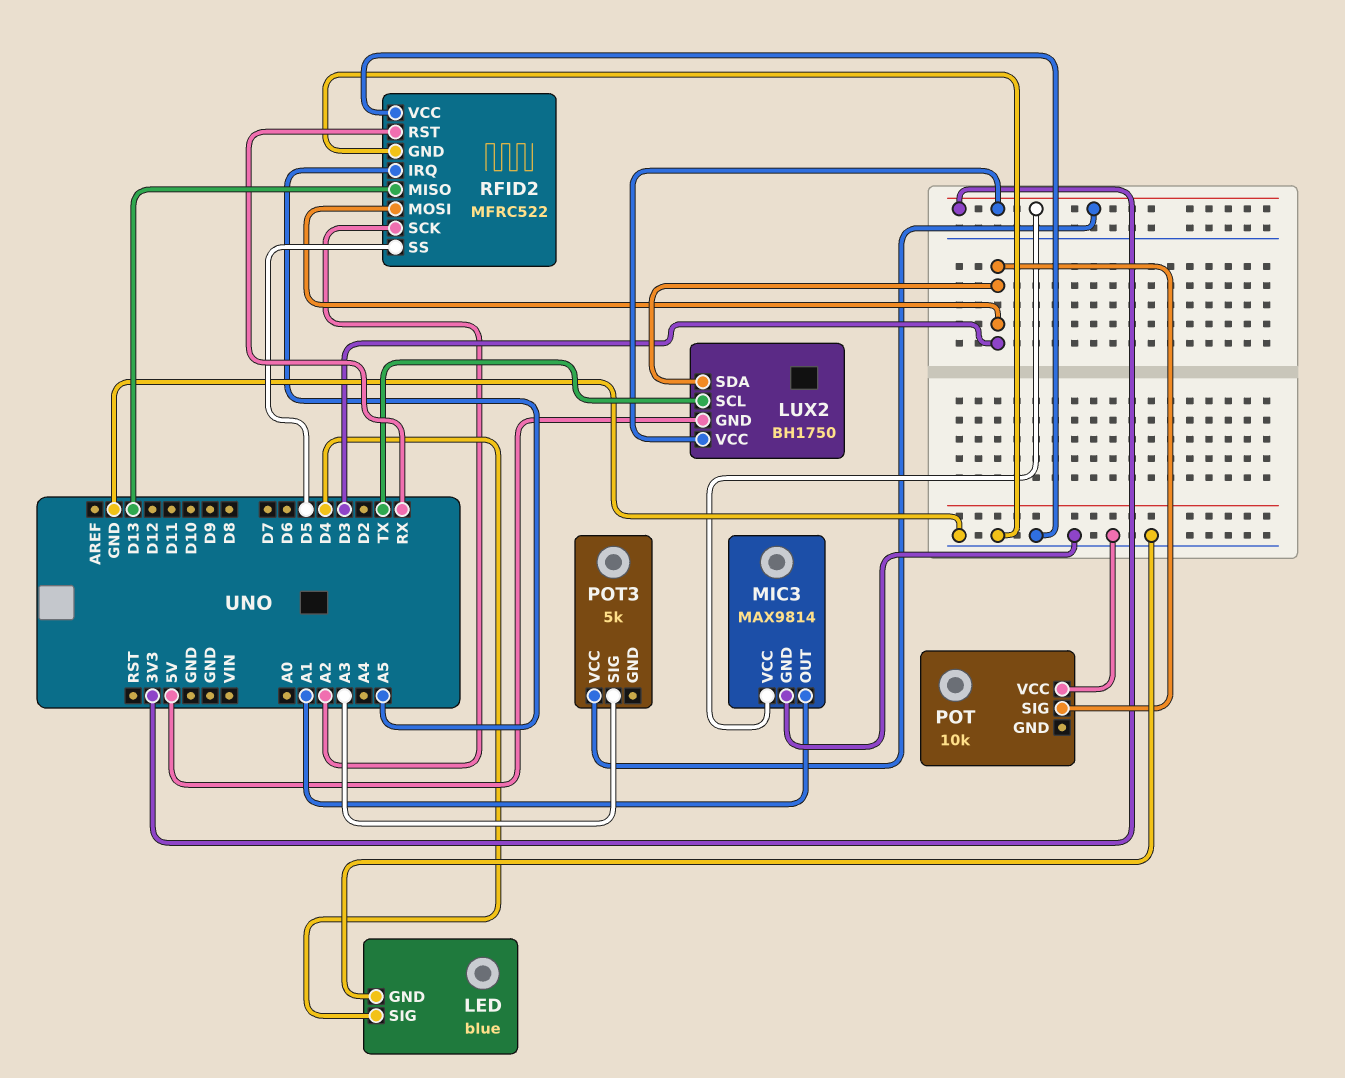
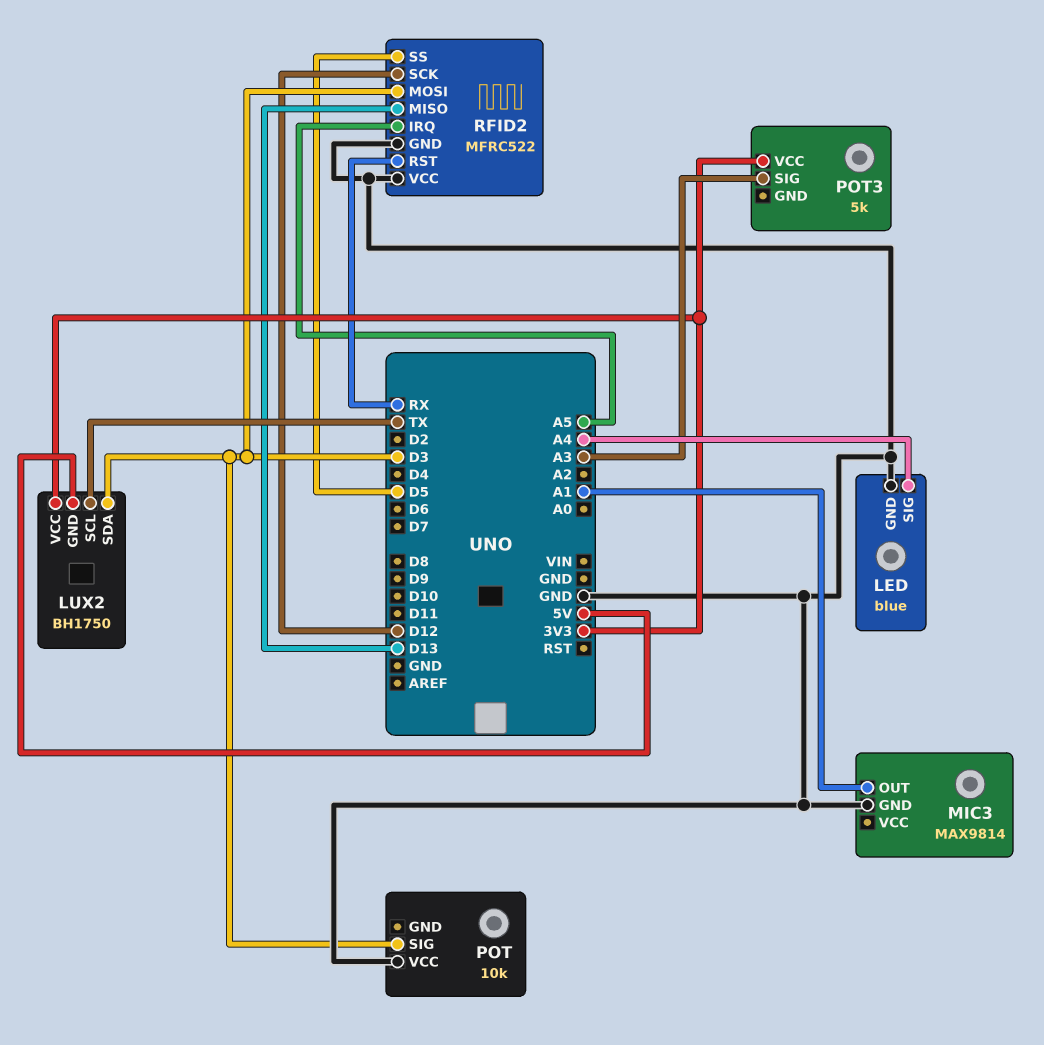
LED pin SIG: D4 -> A4
MIC3 pin VCC: 3V3 -> none
RFID2 pin SCK: A2 -> D12

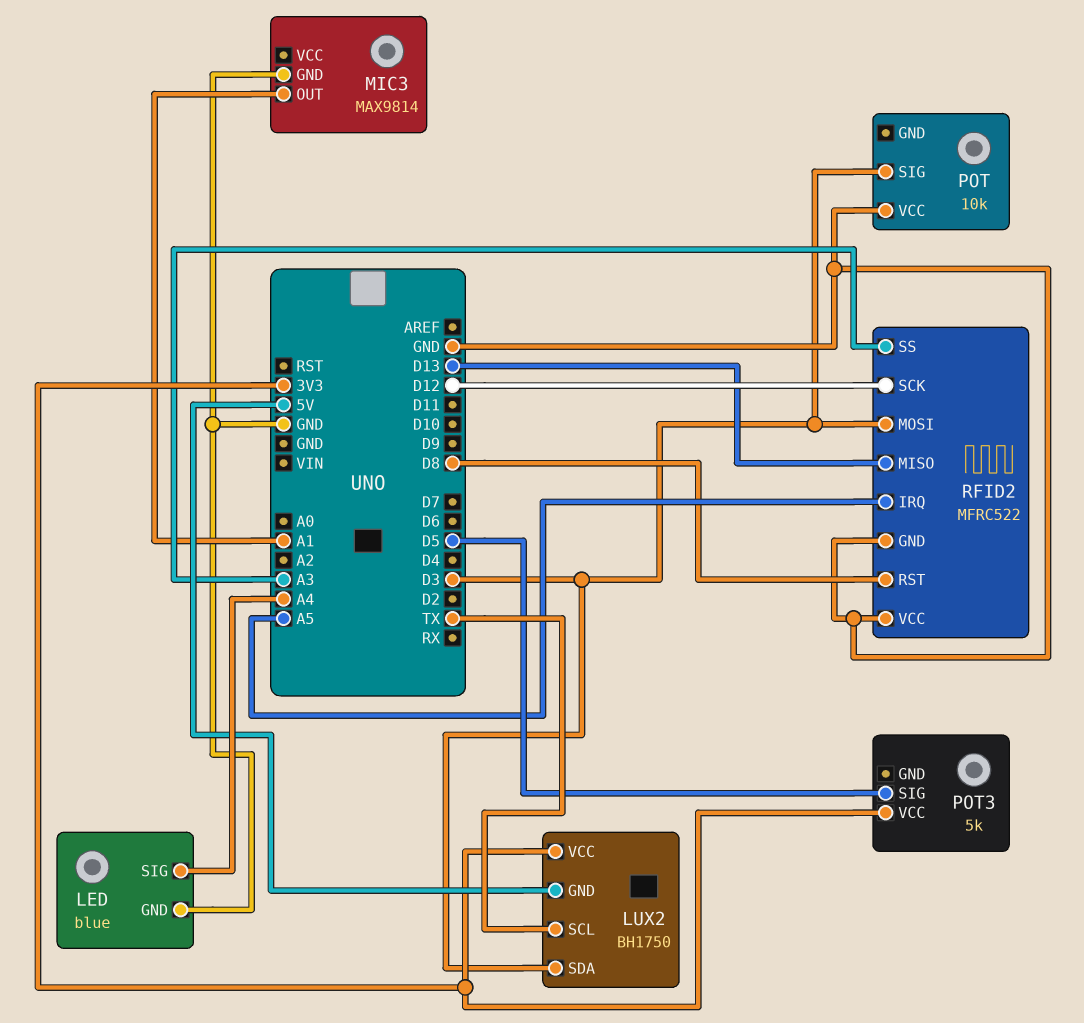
POT3 pin SIG: A3 -> D5
RFID2 pin RST: RX -> D8
RFID2 pin SS: D5 -> A3

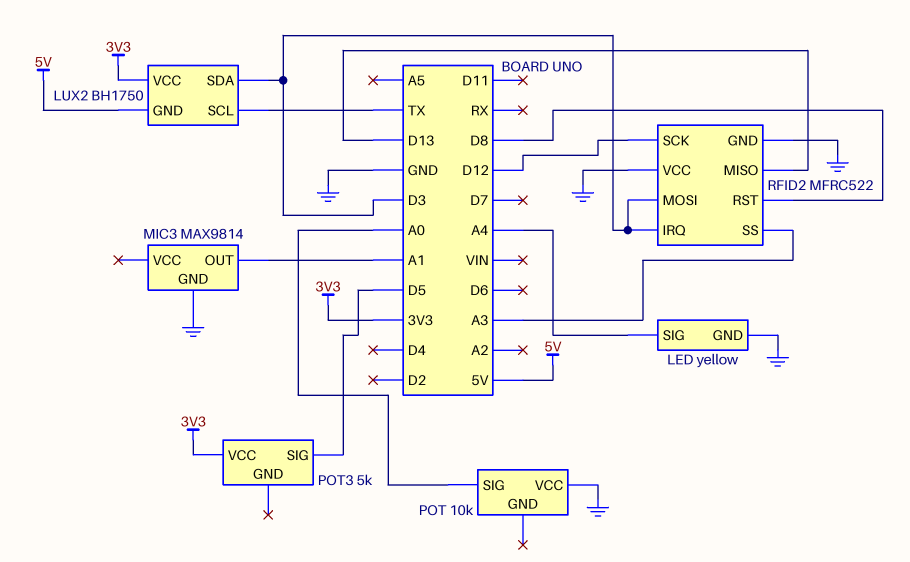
LED: blue -> yellow
POT pin SIG: D3 -> A0
RFID2 pin IRQ: A5 -> D3

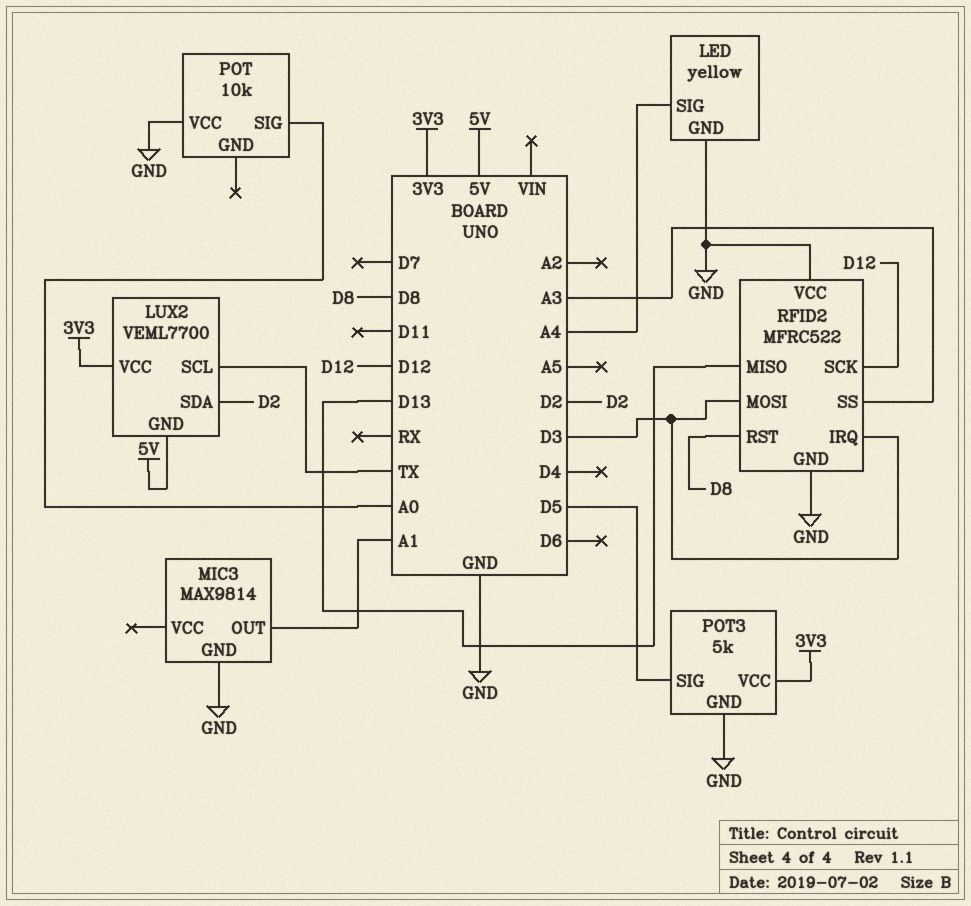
LUX2: BH1750 -> VEML7700
LUX2 pin SDA: D3 -> D2
POT3 pin GND: none -> GND

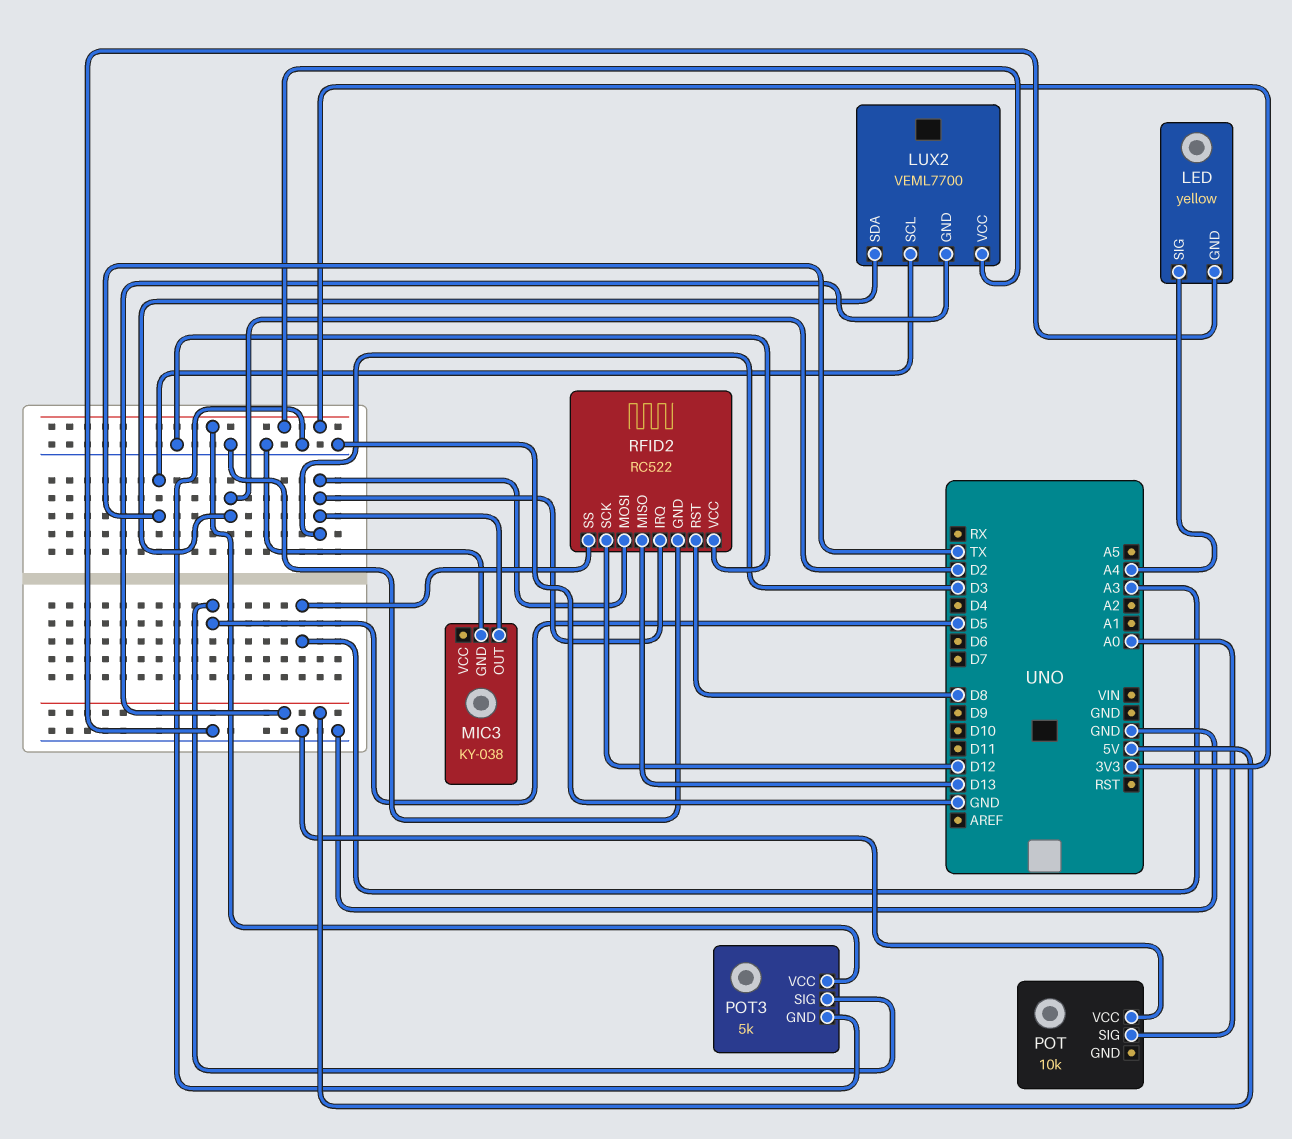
MIC3: MAX9814 -> KY-038
MIC3 pin OUT: A1 -> D3
RFID2: MFRC522 -> RC522

